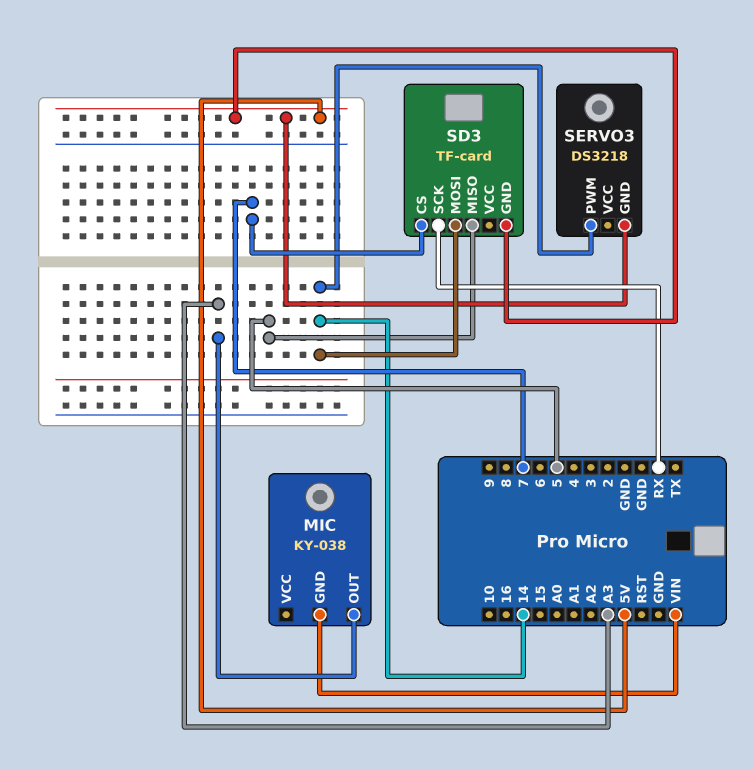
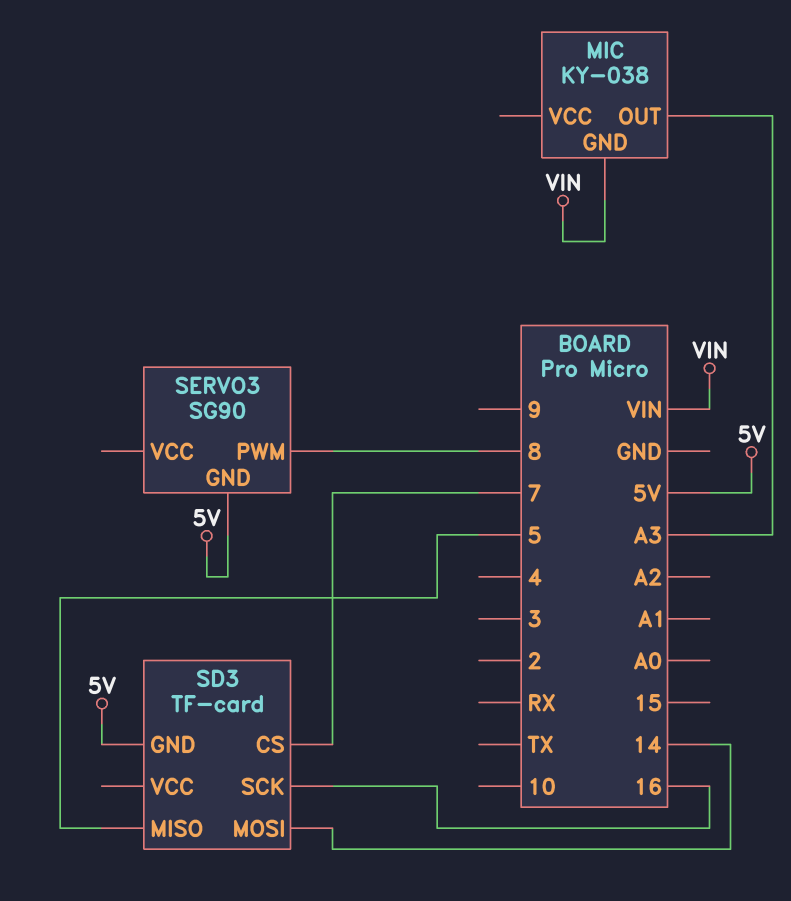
SD3 pin SCK: RX -> 16
SERVO3: DS3218 -> SG90
SERVO3 pin PWM: 14 -> 8

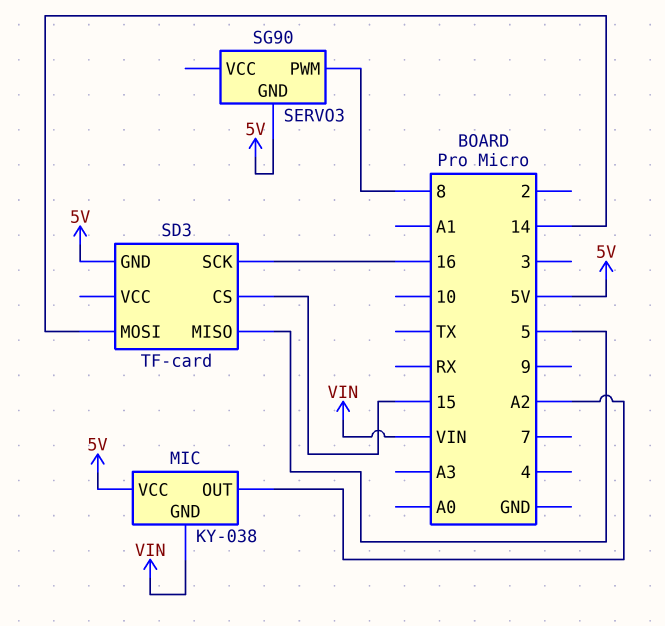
MIC pin OUT: A3 -> A2
MIC pin VCC: none -> 5V
SD3 pin CS: 7 -> 15

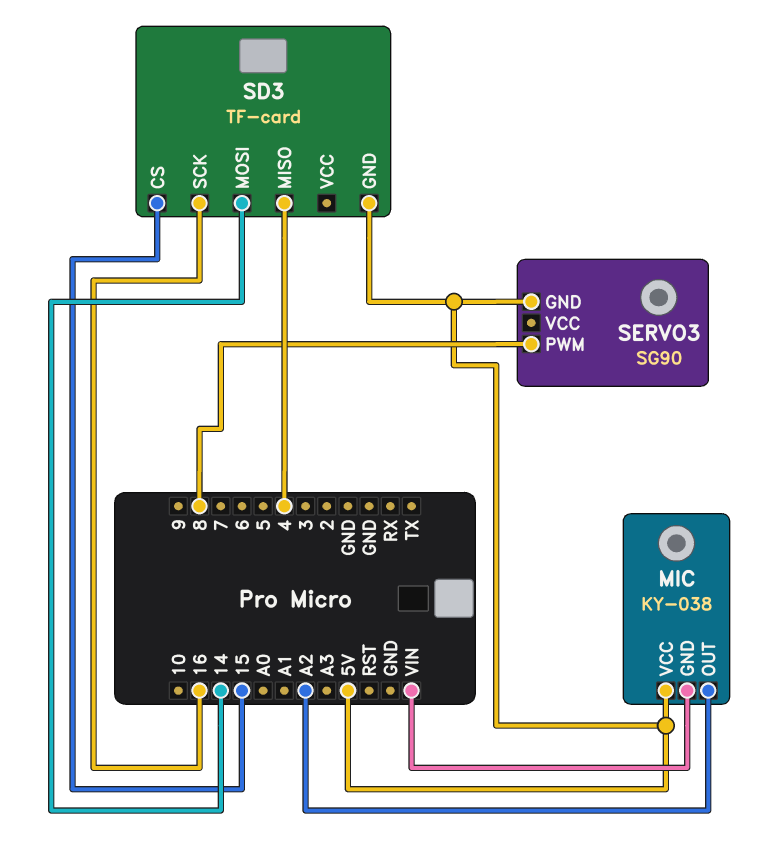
SD3 pin MISO: 5 -> 4

